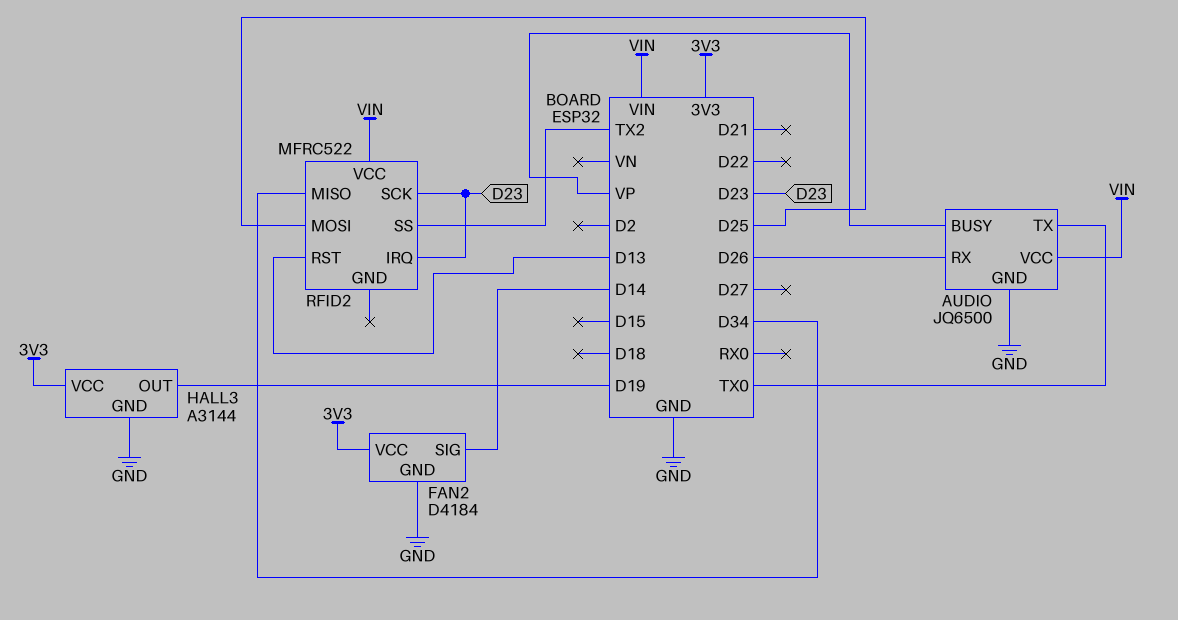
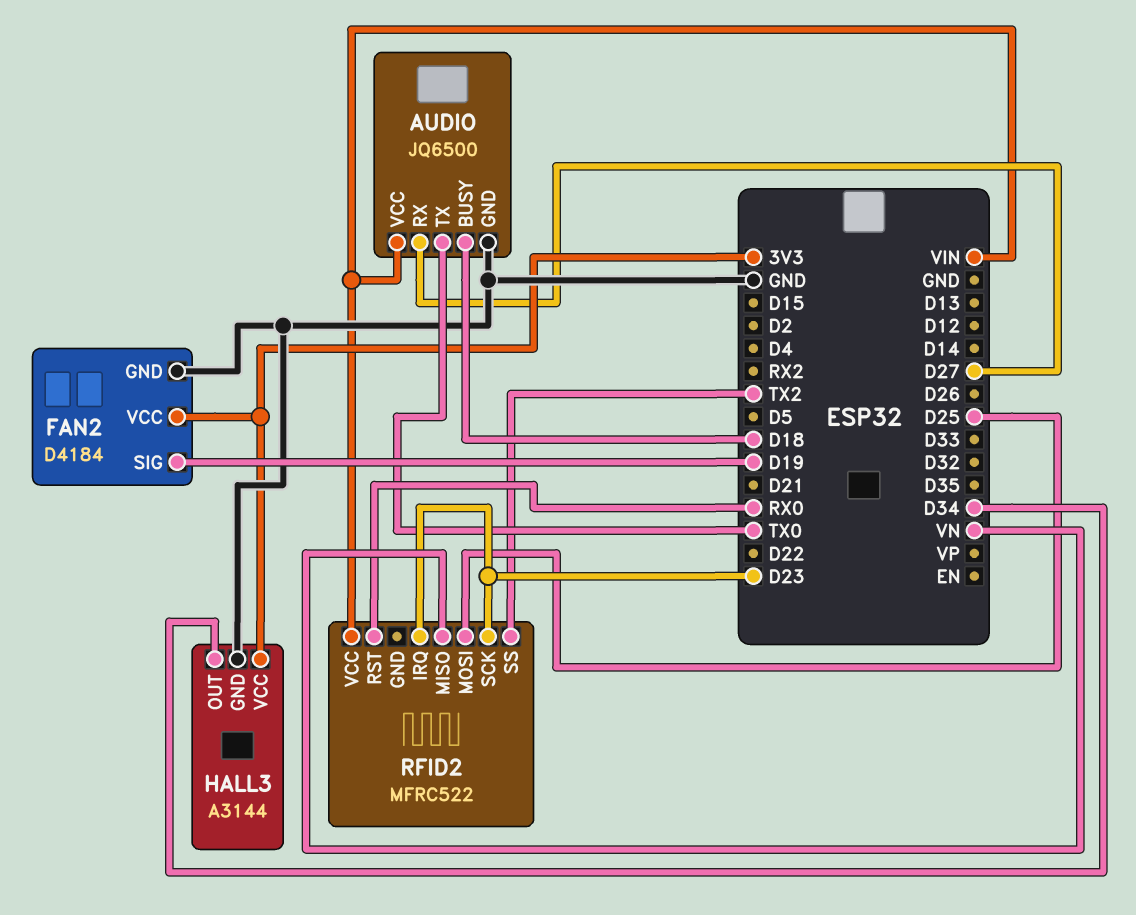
AUDIO pin BUSY: VP -> D18
AUDIO pin RX: D26 -> D27
FAN2 pin SIG: D14 -> D19
HALL3 pin OUT: D19 -> D34
RFID2 pin MISO: D34 -> VN
RFID2 pin RST: D13 -> RX0

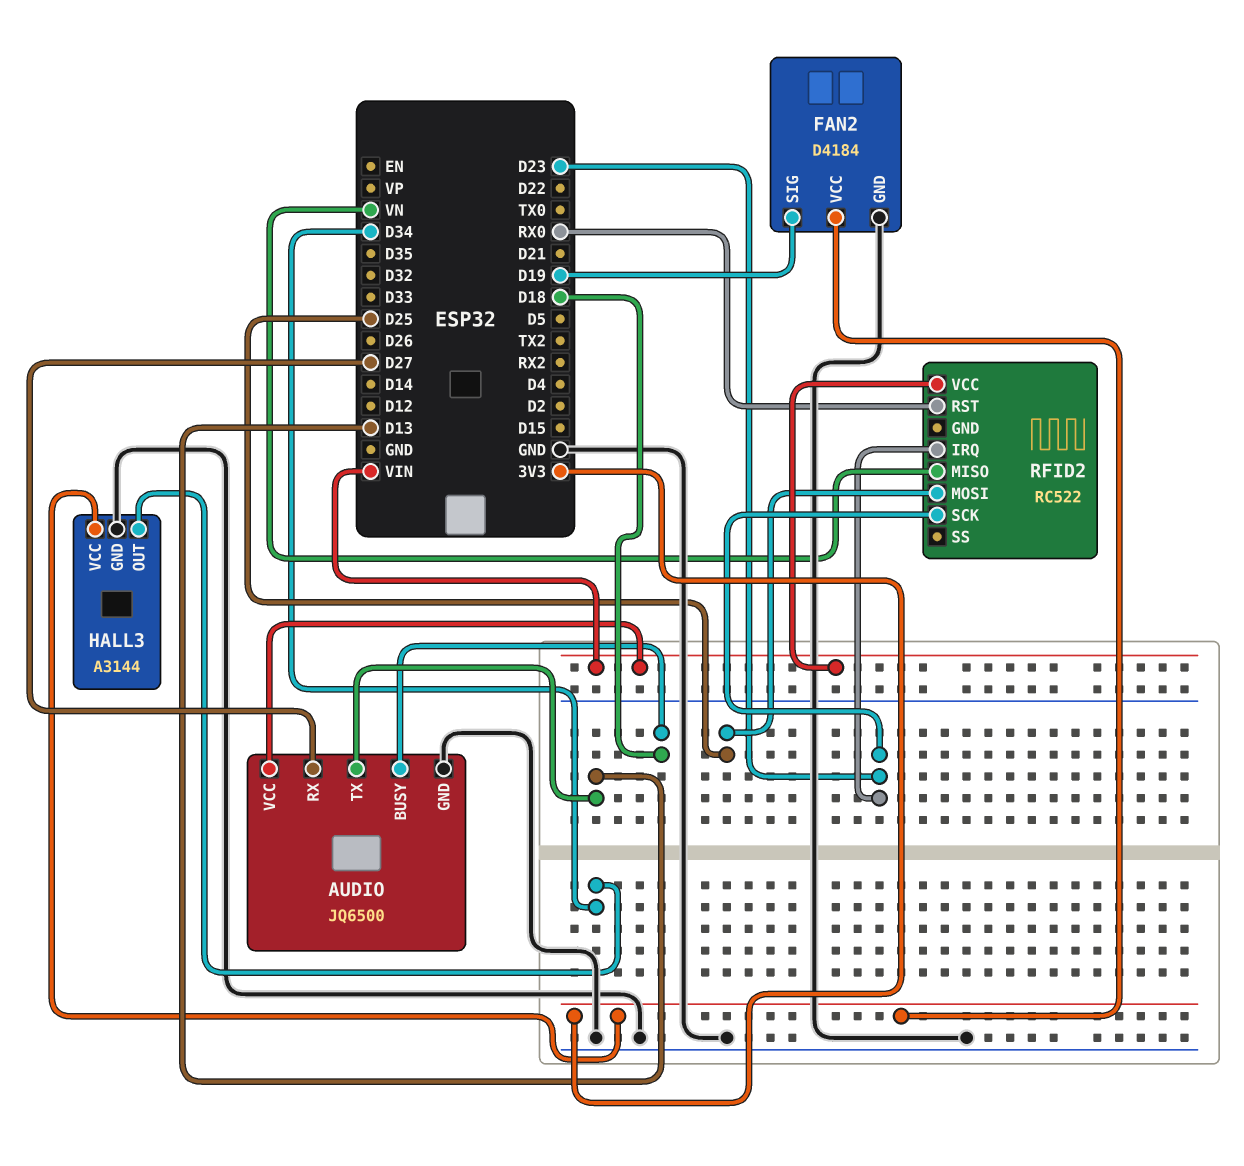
AUDIO pin TX: TX0 -> D13
RFID2: MFRC522 -> RC522
RFID2 pin SS: TX2 -> none

